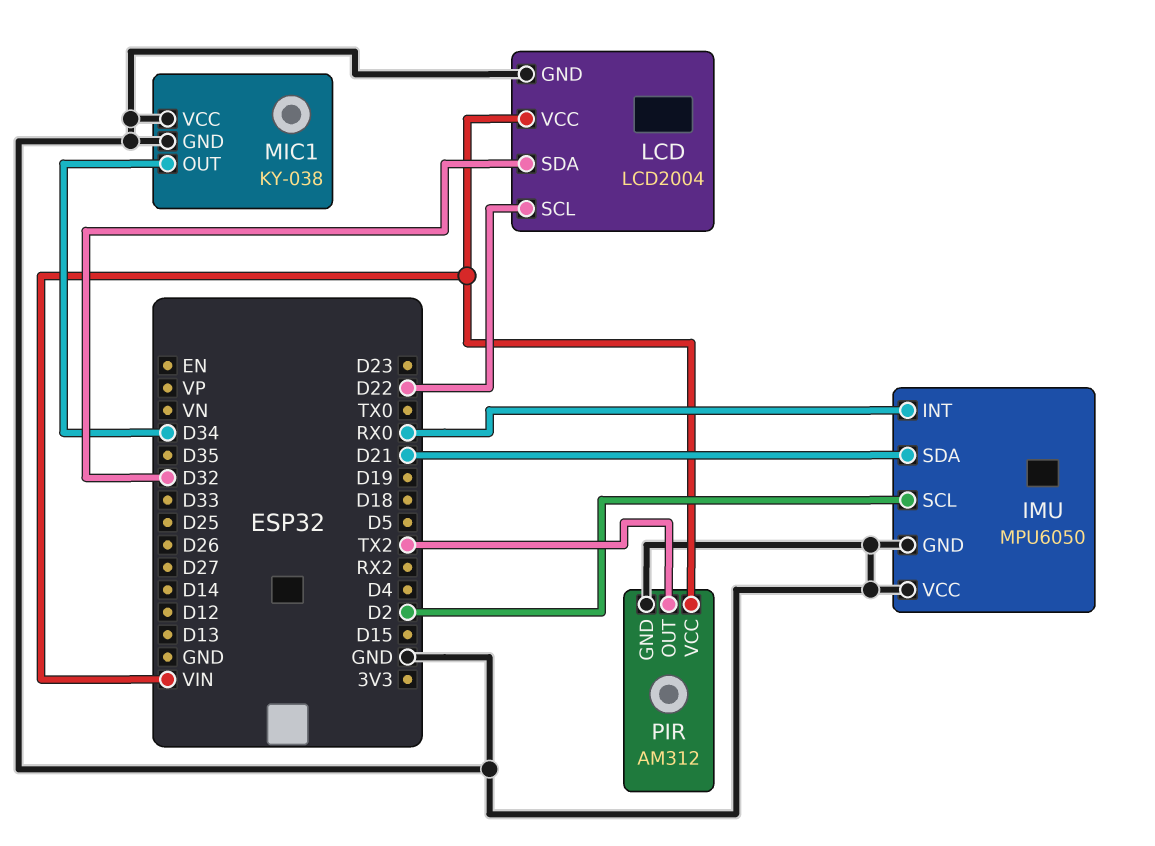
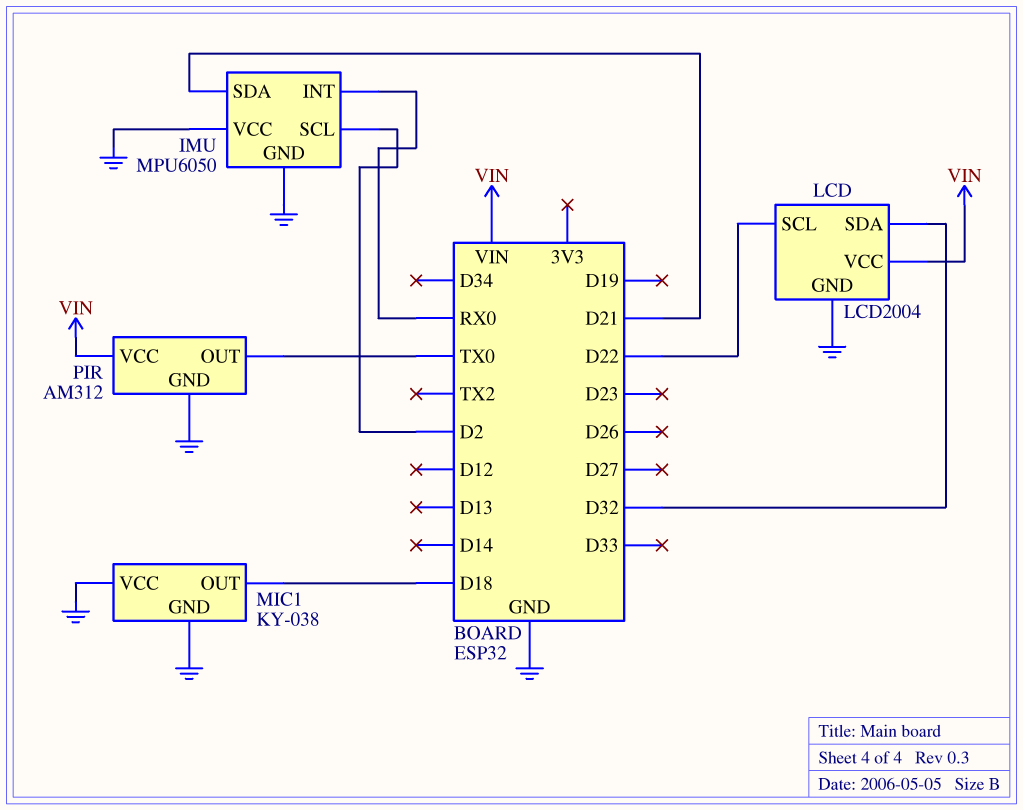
MIC1 pin OUT: D34 -> D18
PIR pin OUT: TX2 -> TX0

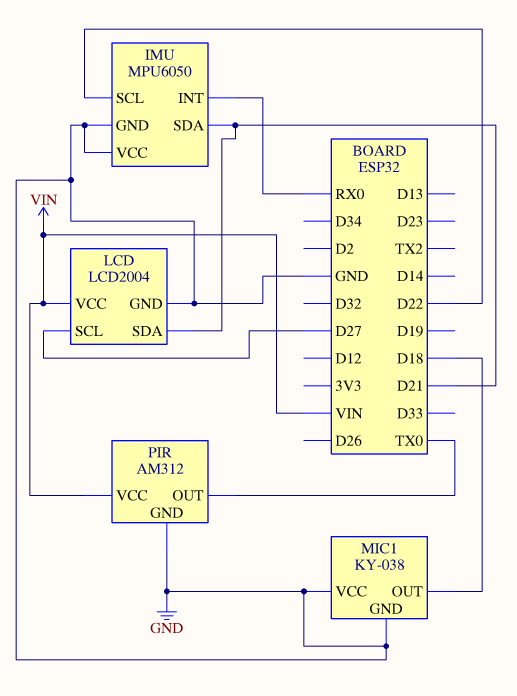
IMU pin SCL: D2 -> D22
LCD pin SCL: D22 -> D27
LCD pin SDA: D32 -> D21

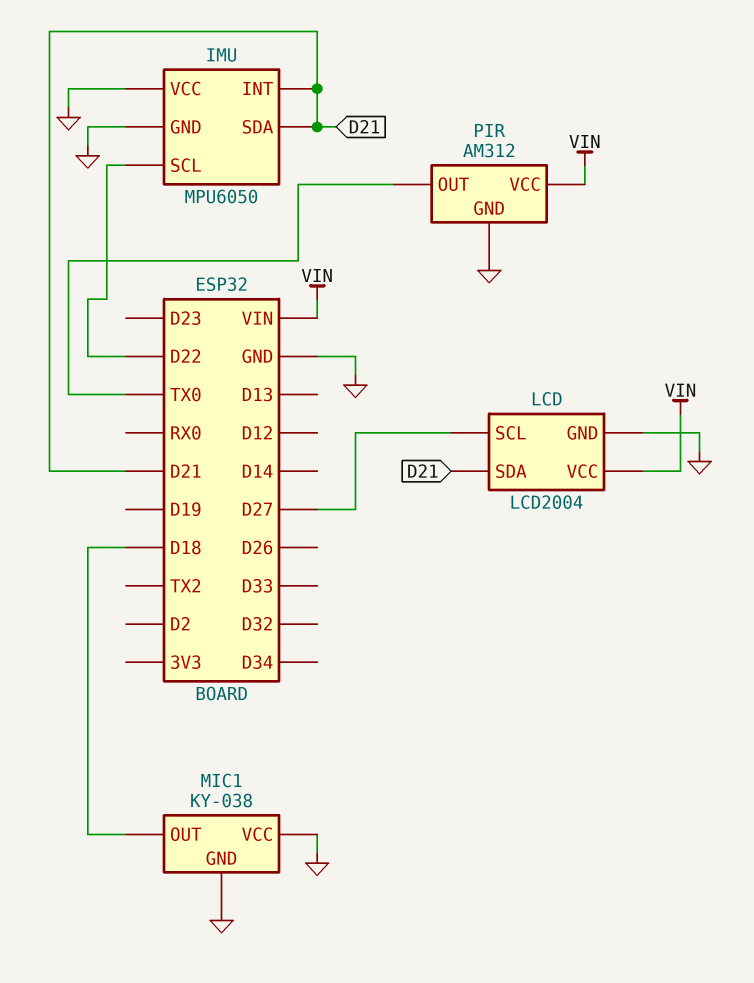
IMU pin INT: RX0 -> D21

